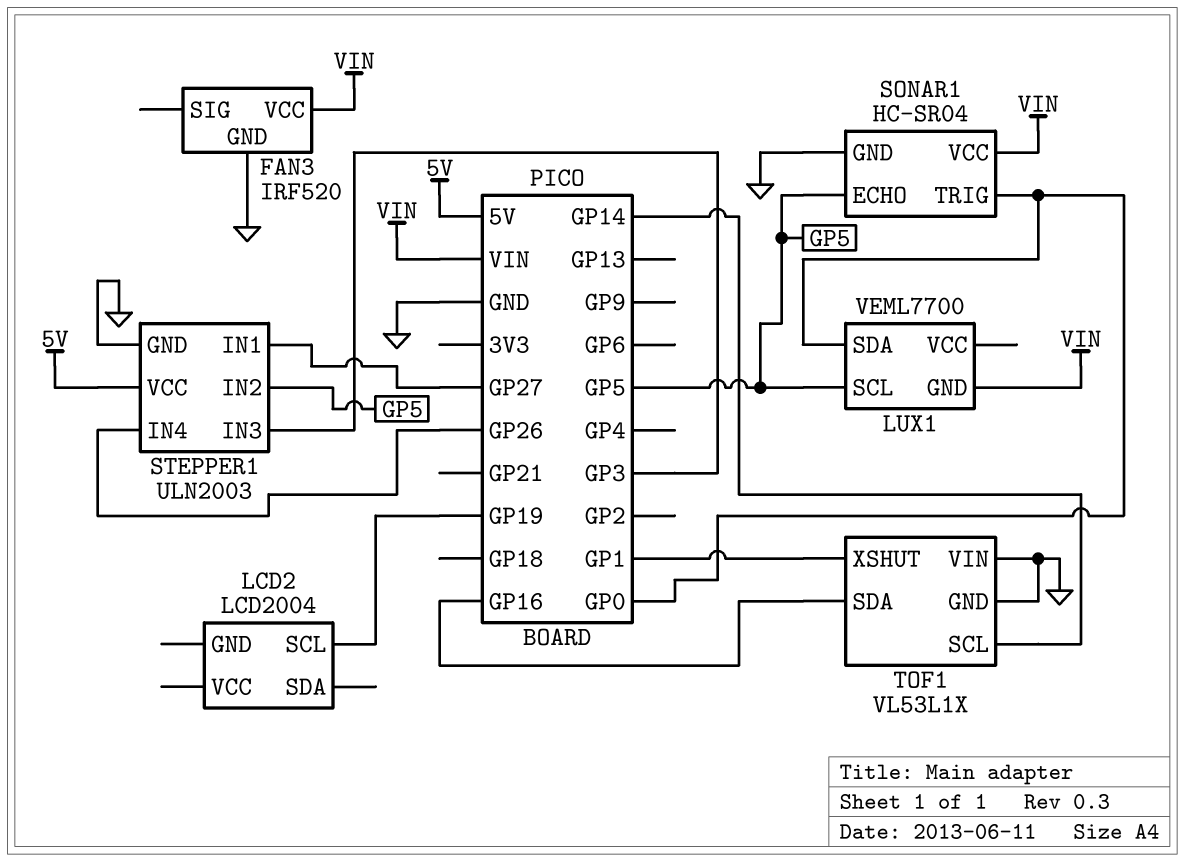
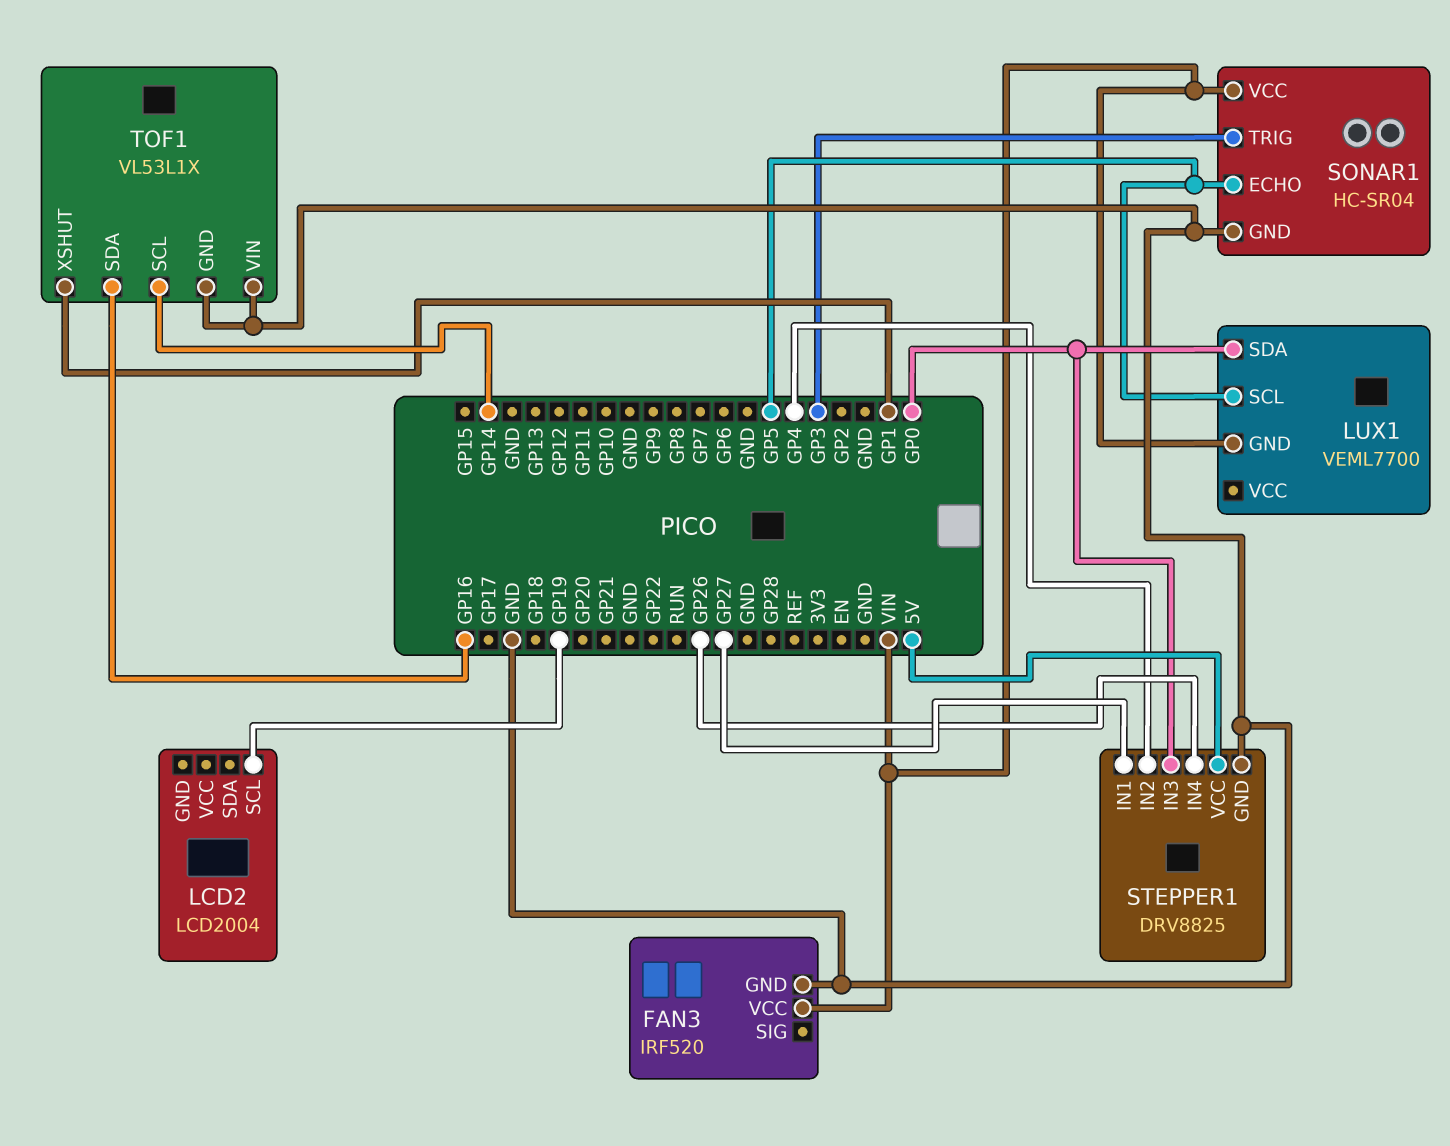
SONAR1 pin TRIG: GP0 -> GP3
STEPPER1: ULN2003 -> DRV8825
STEPPER1 pin IN2: GP5 -> GP4
STEPPER1 pin IN3: GP3 -> GP0

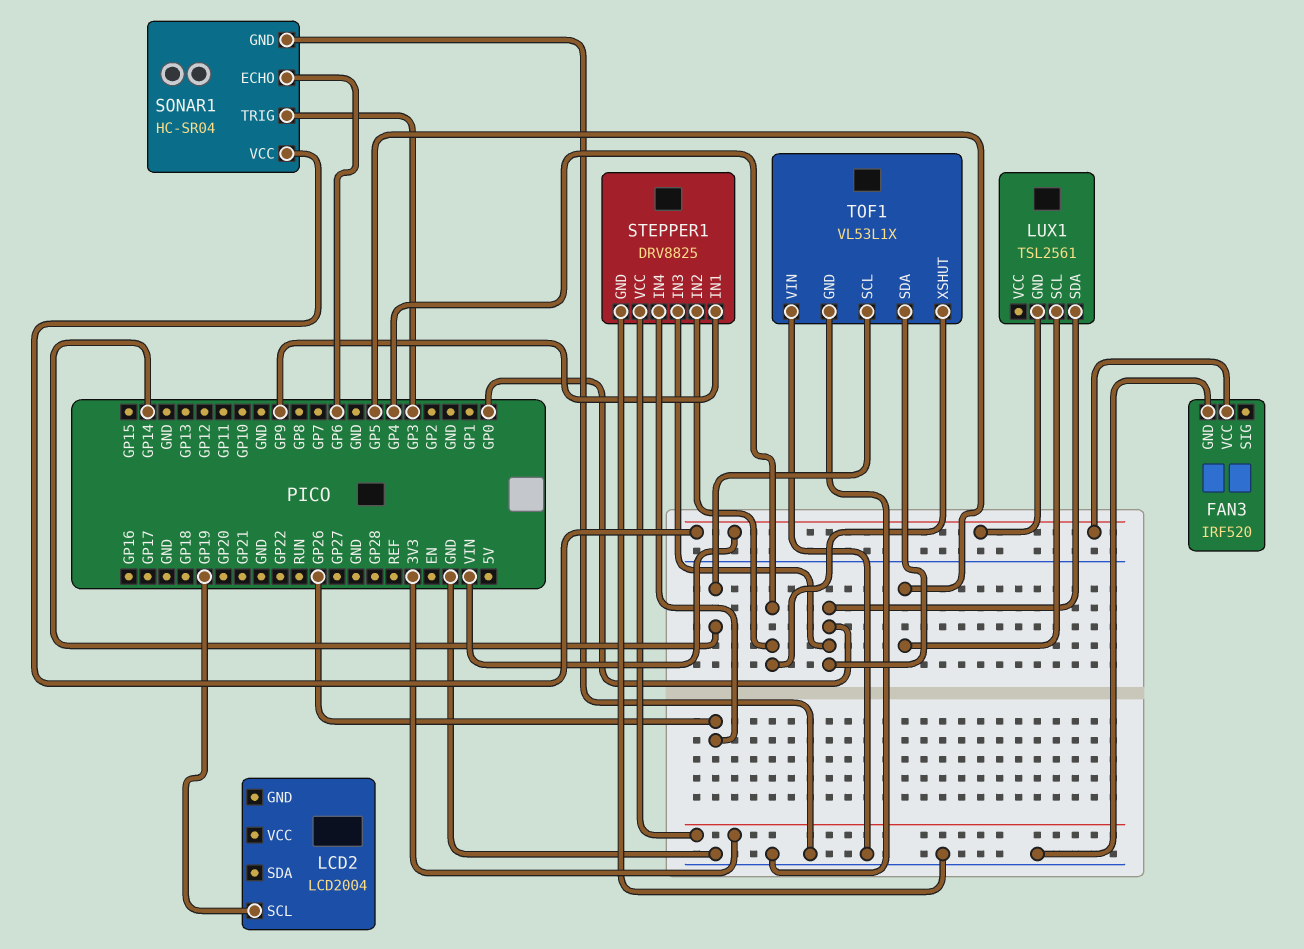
LUX1: VEML7700 -> TSL2561
SONAR1 pin ECHO: GP5 -> GP6
STEPPER1 pin IN1: GP27 -> GP9
STEPPER1 pin VCC: 5V -> 3V3
TOF1 pin SDA: GP16 -> GP0
TOF1 pin XSHUT: GP1 -> GP4

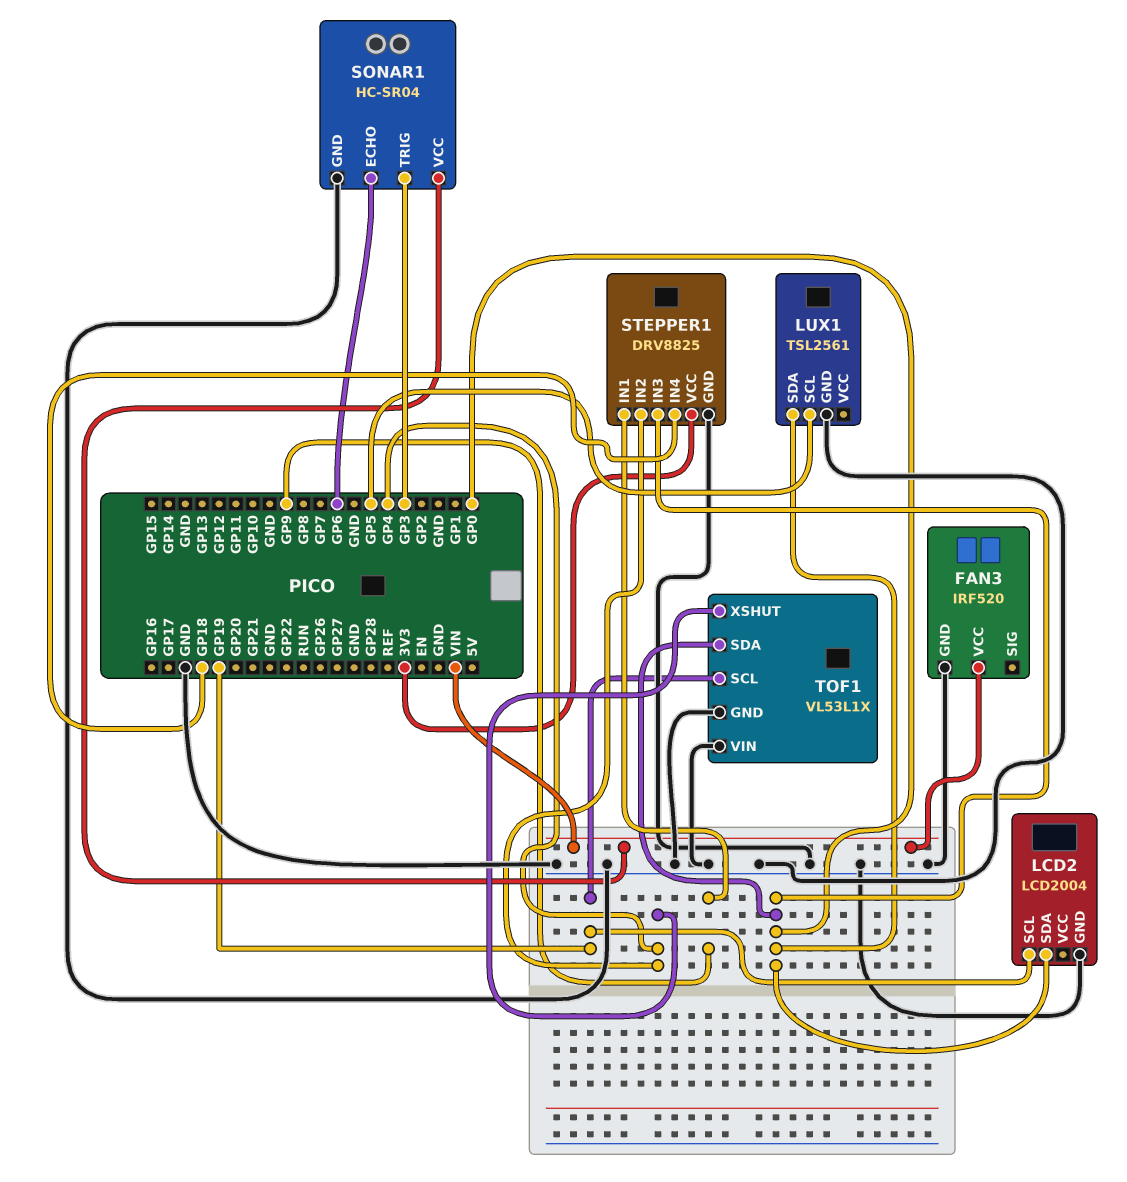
LCD2 pin GND: none -> GND
LCD2 pin SDA: none -> GP0
LUX1 pin GND: VIN -> GND
STEPPER1 pin IN4: GP26 -> GP18
TOF1 pin SCL: GP14 -> GP19

